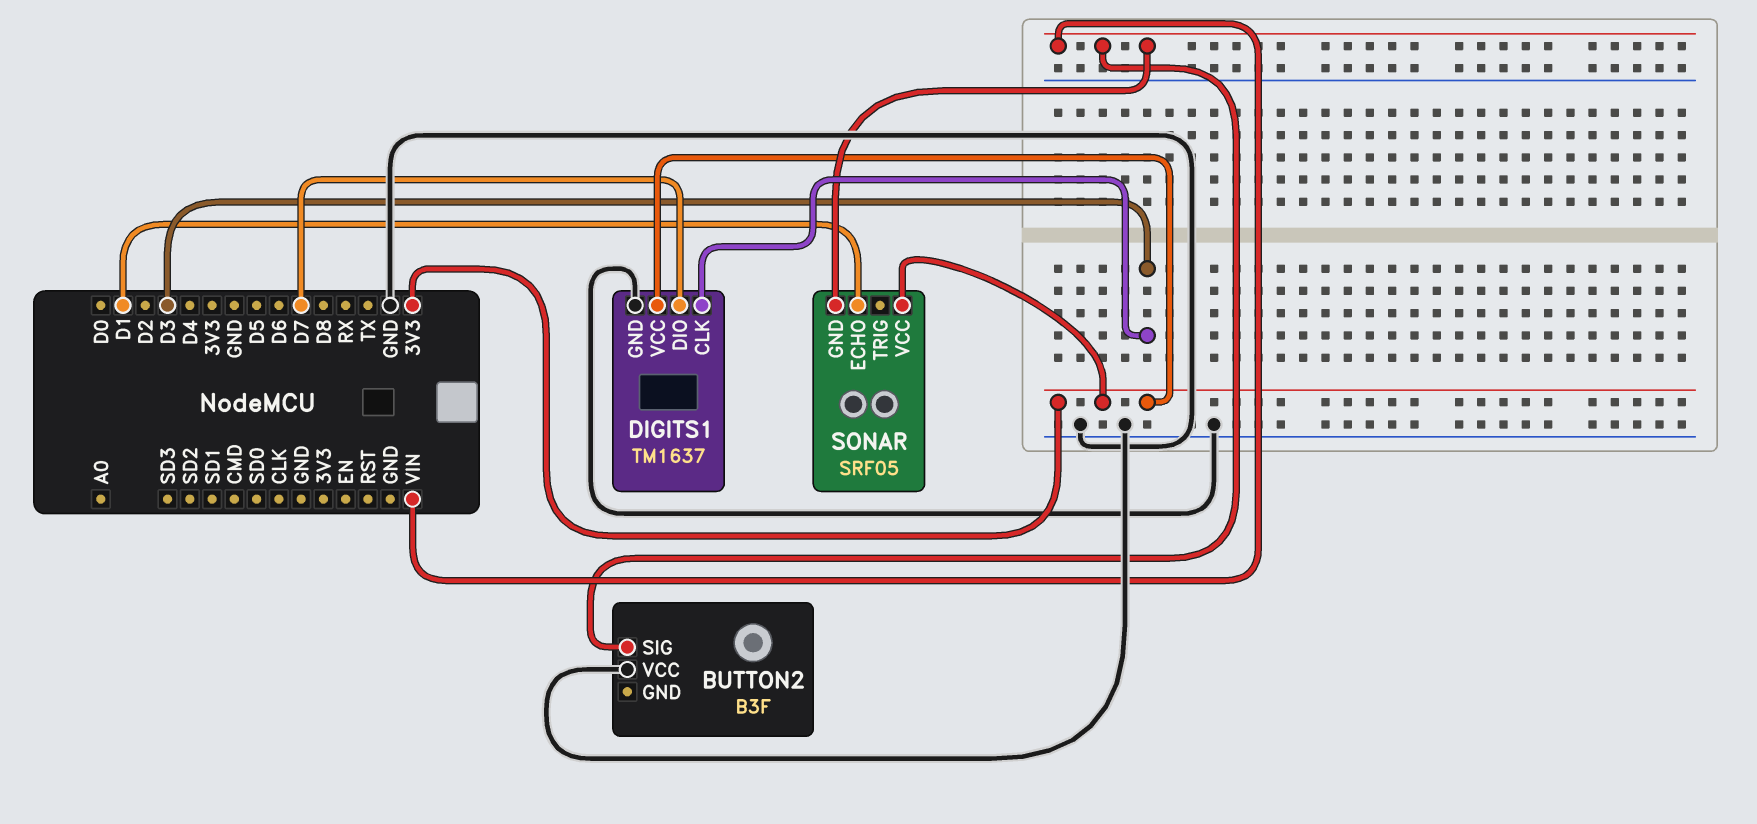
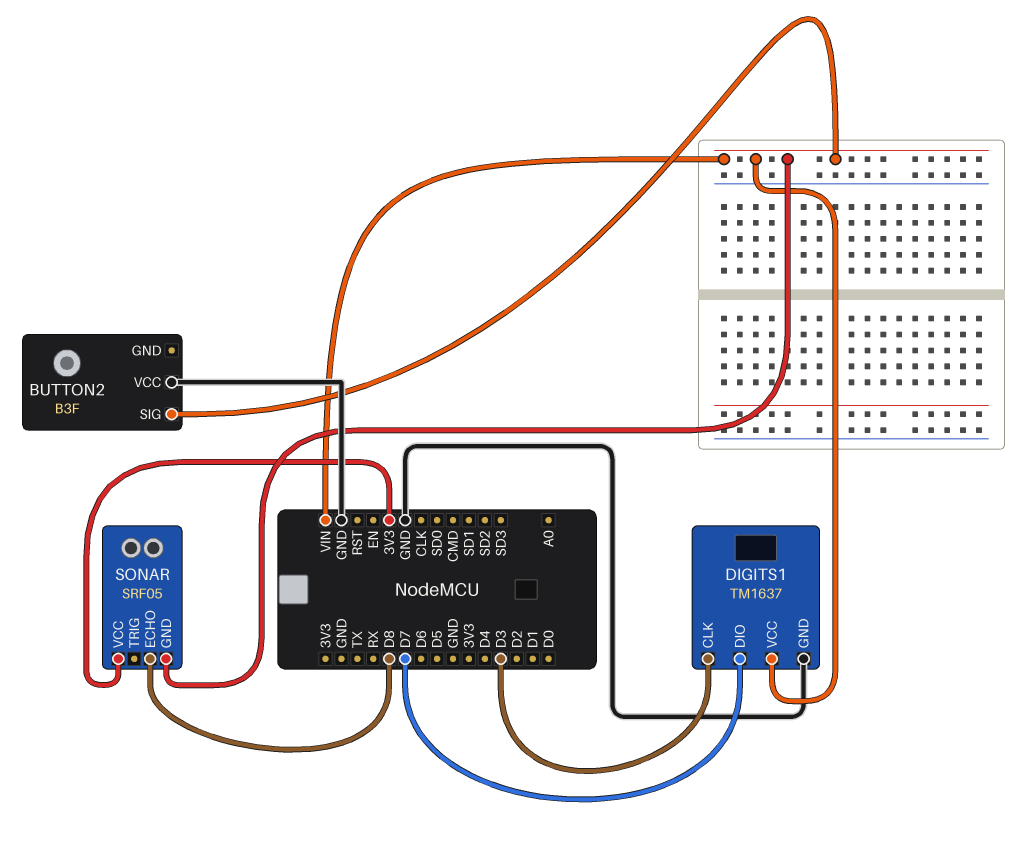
DIGITS1 pin VCC: 3V3 -> VIN
SONAR pin ECHO: D1 -> D8

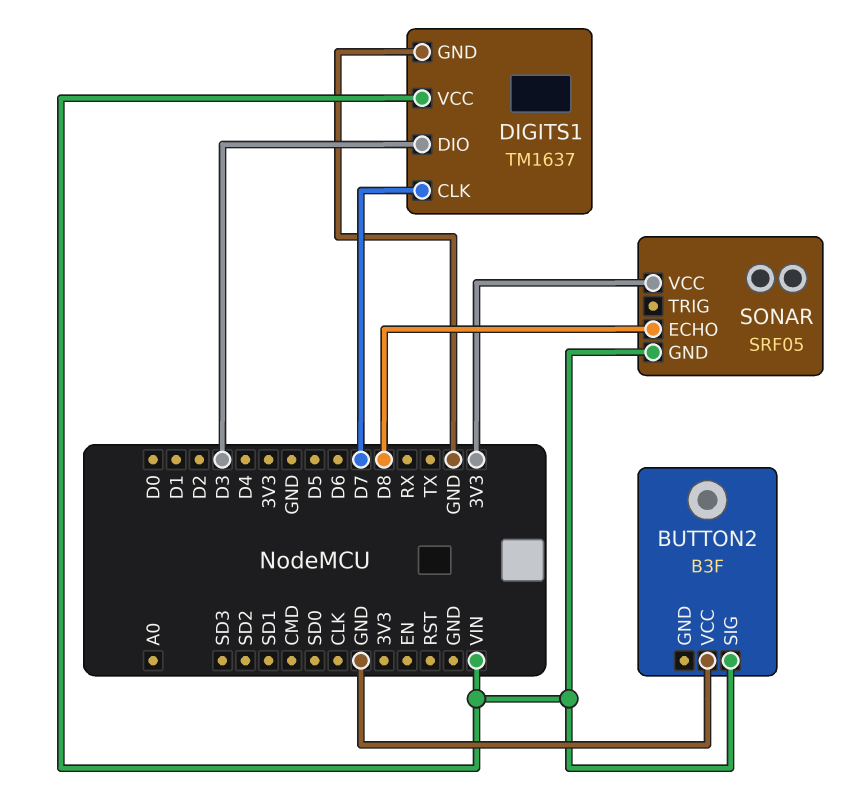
DIGITS1 pin CLK: D3 -> D7
DIGITS1 pin DIO: D7 -> D3

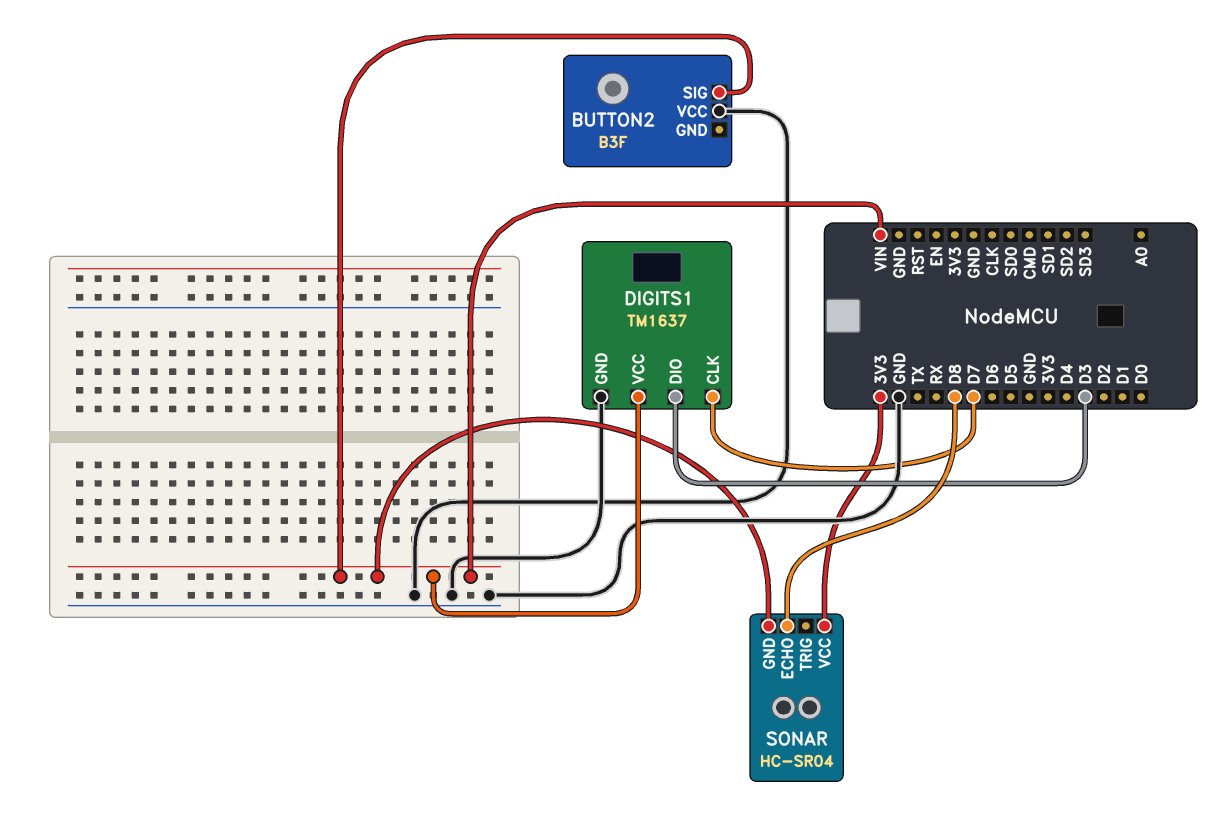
SONAR: SRF05 -> HC-SR04

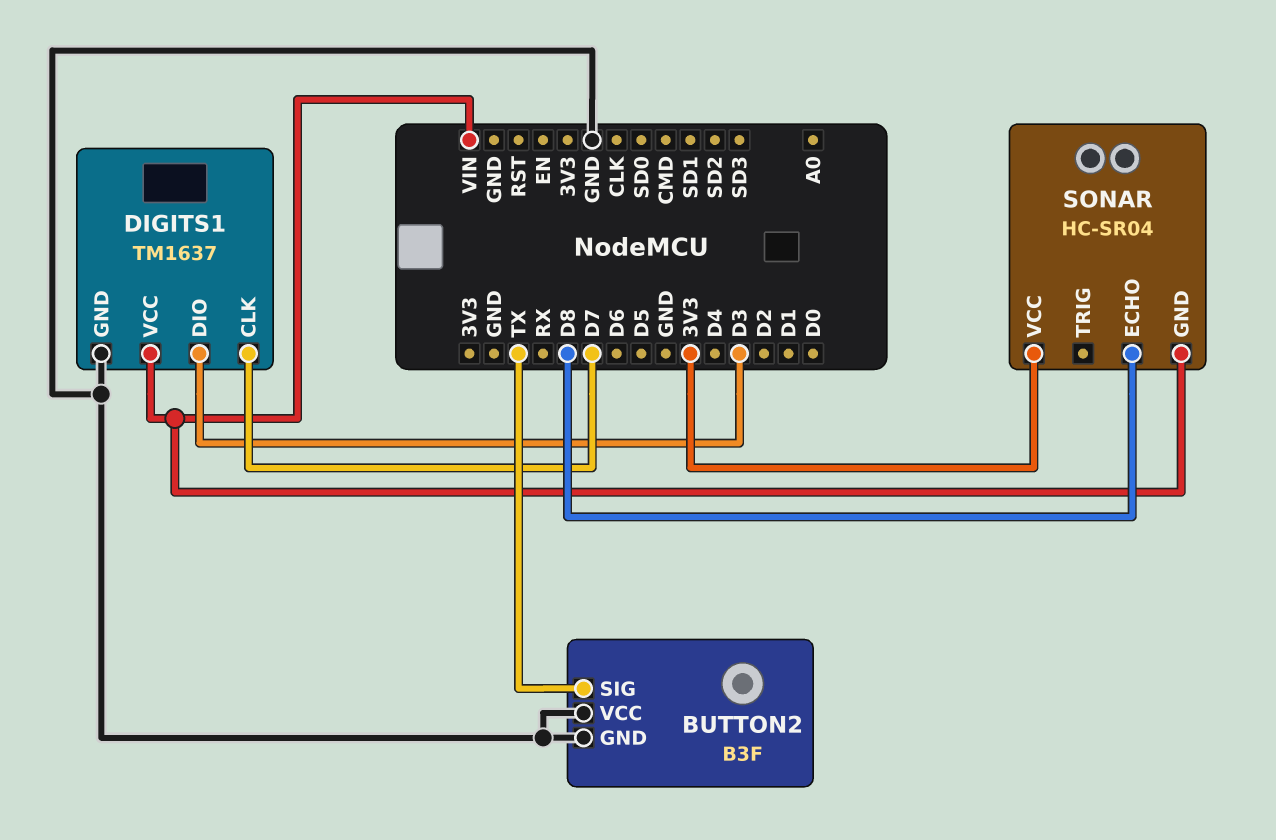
BUTTON2 pin GND: none -> GND
BUTTON2 pin SIG: VIN -> TX

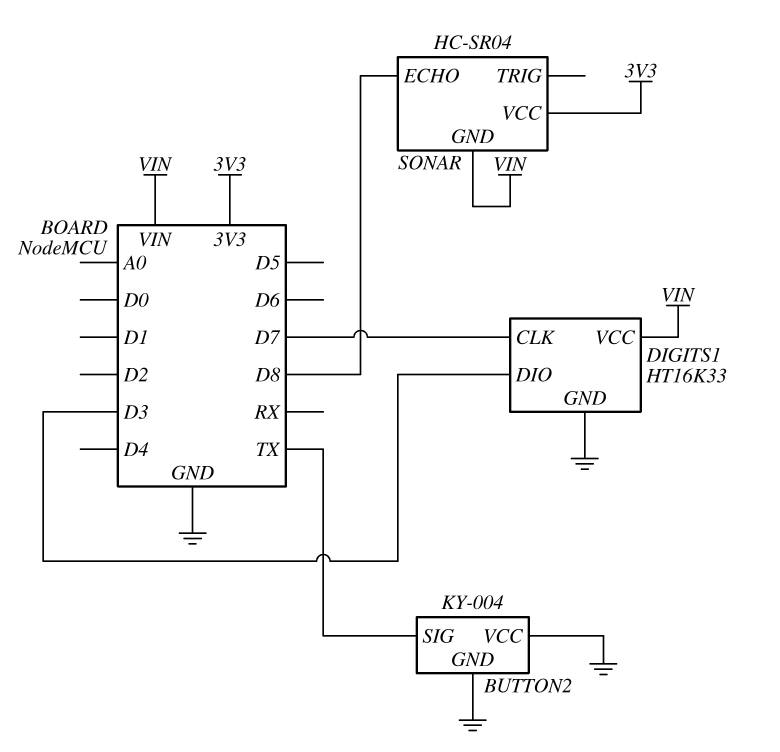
BUTTON2: B3F -> KY-004
DIGITS1: TM1637 -> HT16K33

